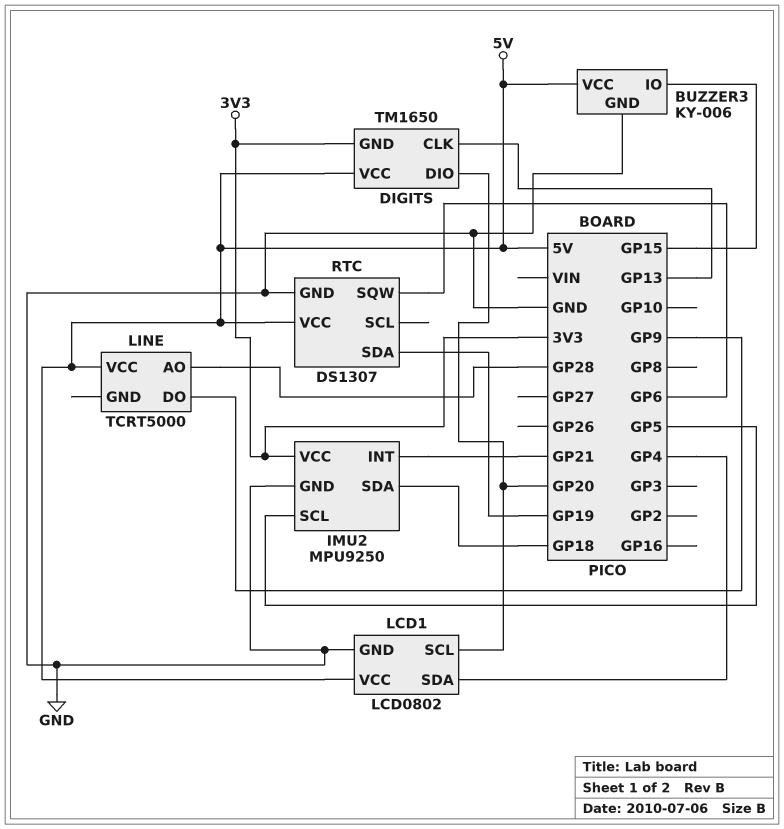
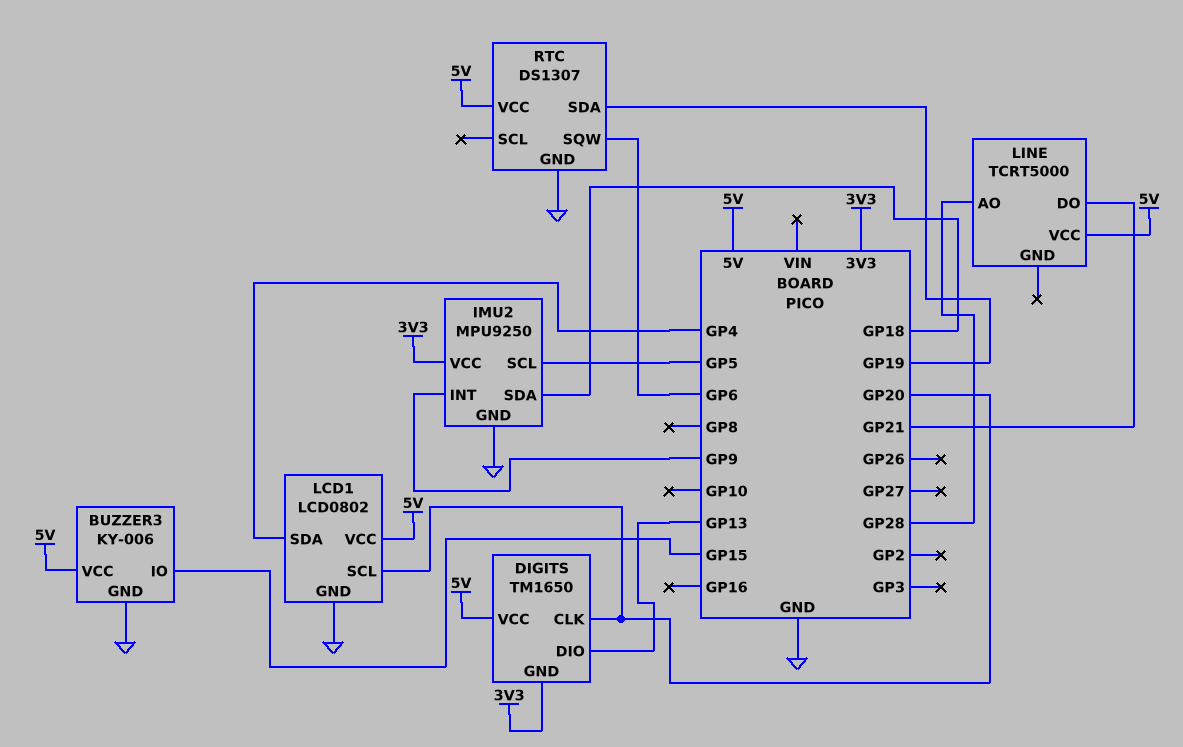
DIGITS pin CLK: GP13 -> GP20
DIGITS pin DIO: GP20 -> GP13
IMU2 pin INT: GP21 -> GP9
LINE pin DO: GP9 -> GP21

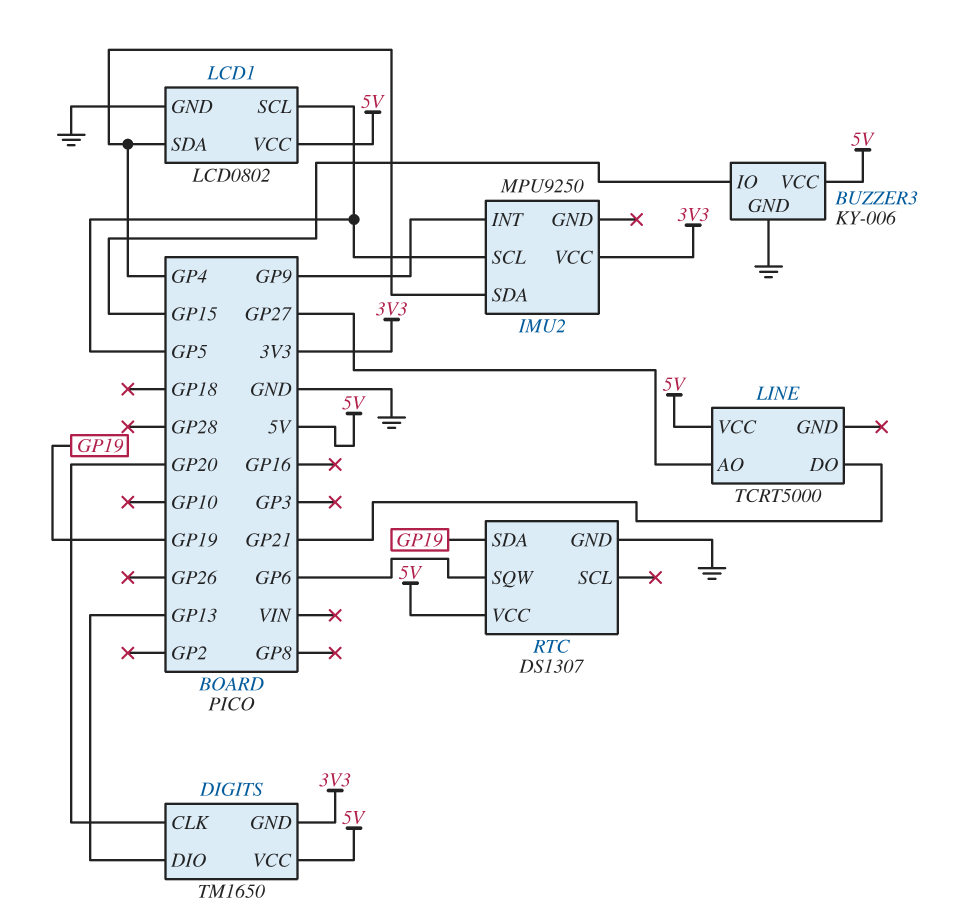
IMU2 pin GND: GND -> none
IMU2 pin SDA: GP18 -> GP4
LCD1 pin SCL: GP20 -> GP5
LINE pin AO: GP28 -> GP27

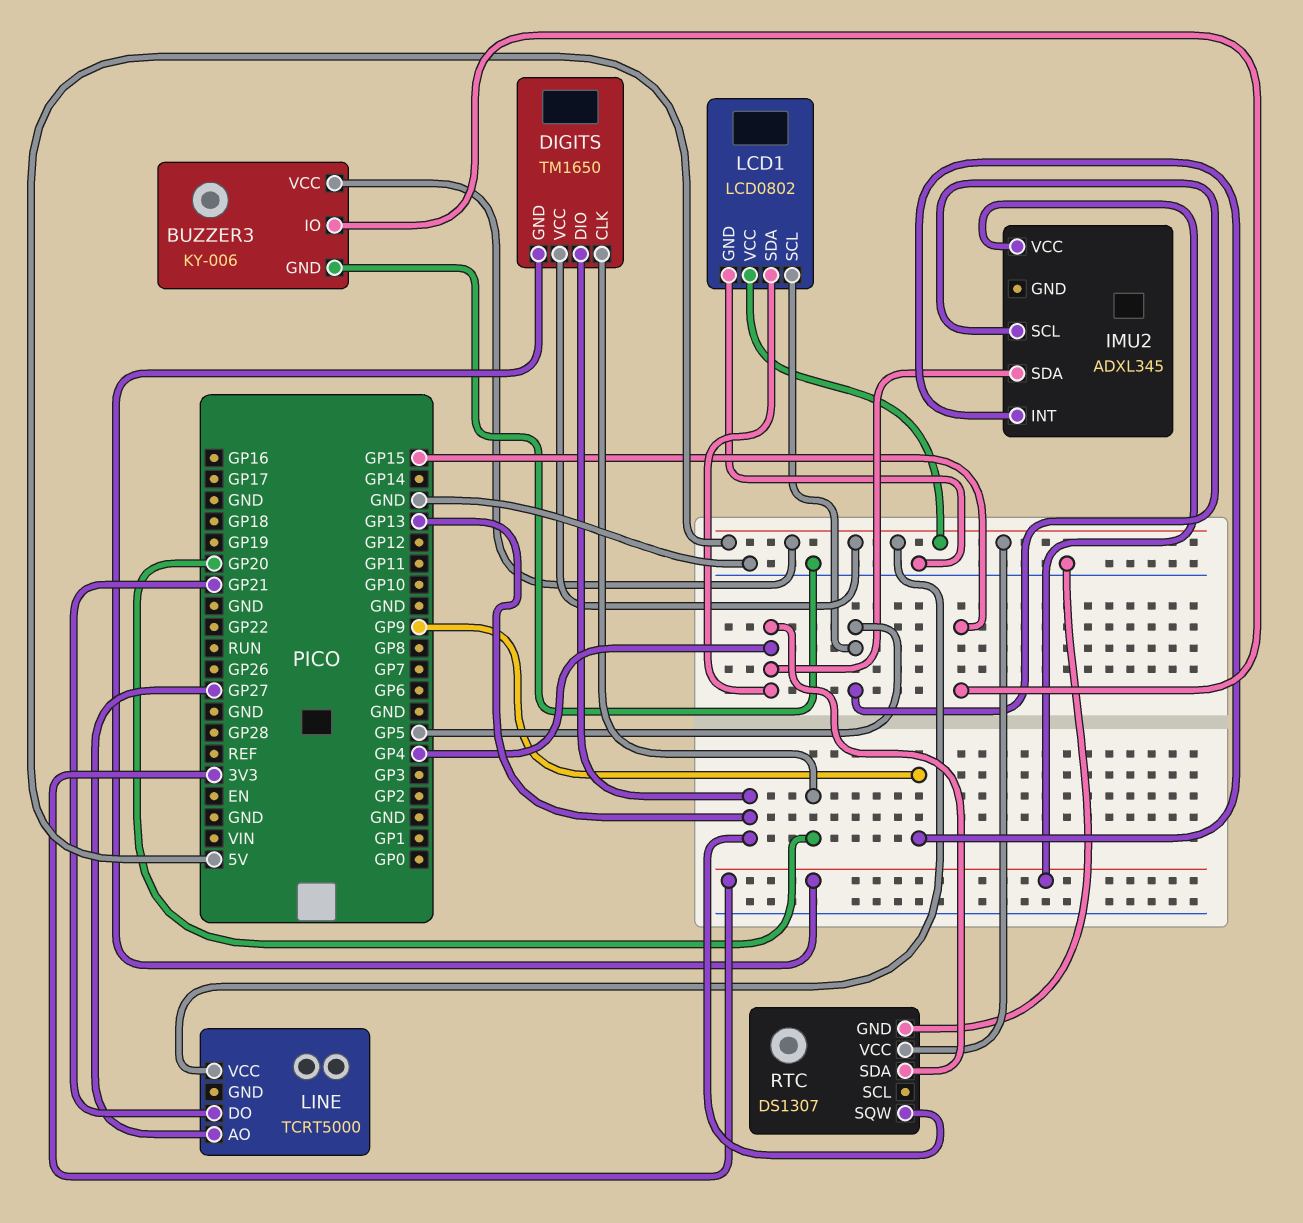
IMU2: MPU9250 -> ADXL345
RTC pin SDA: GP19 -> GP4
RTC pin SQW: GP6 -> GP13

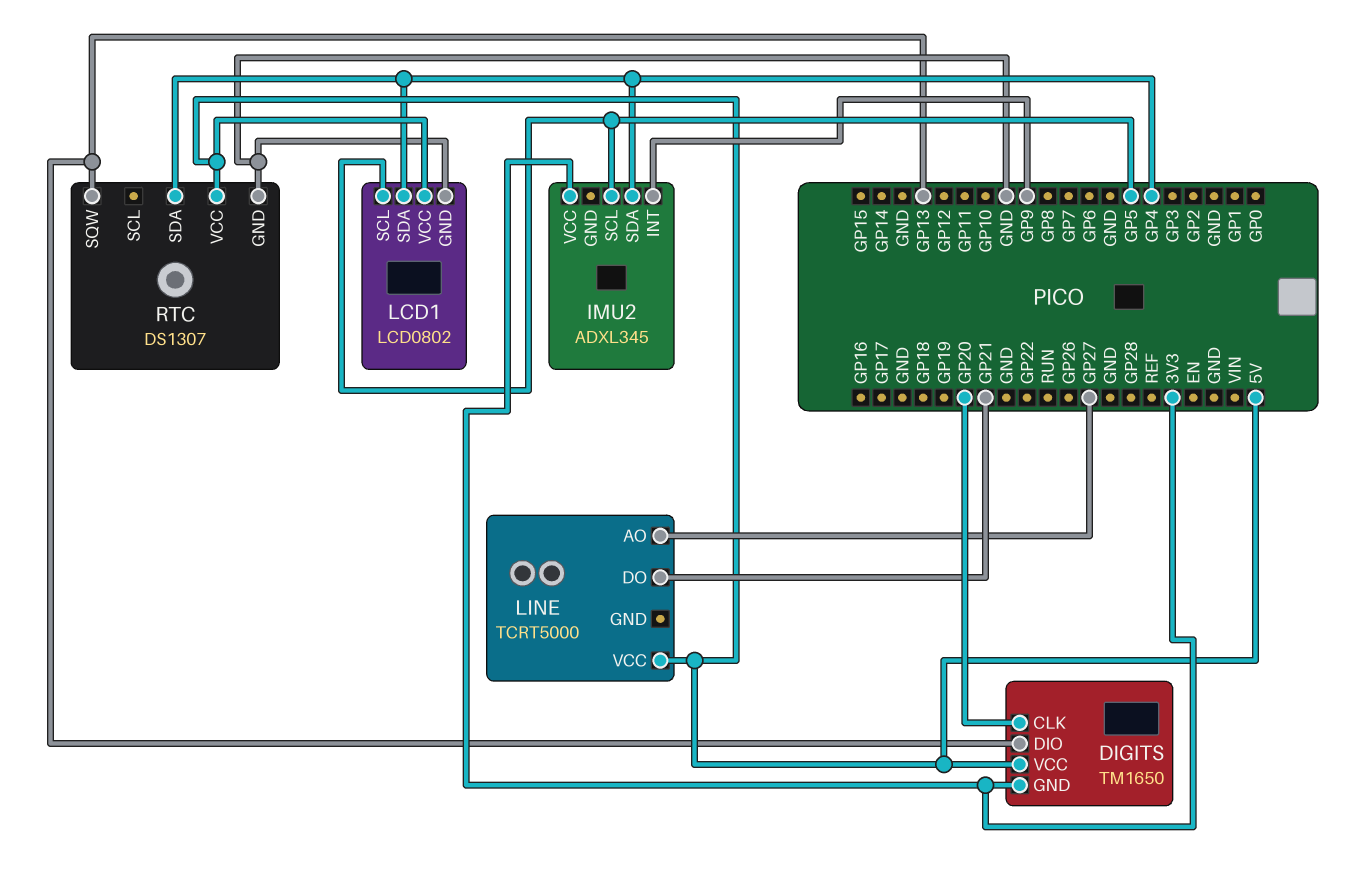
BUZZER3: KY-006 -> none
BUZZER3 pin GND: GND -> none
BUZZER3 pin IO: GP15 -> none
BUZZER3 pin VCC: 5V -> none

